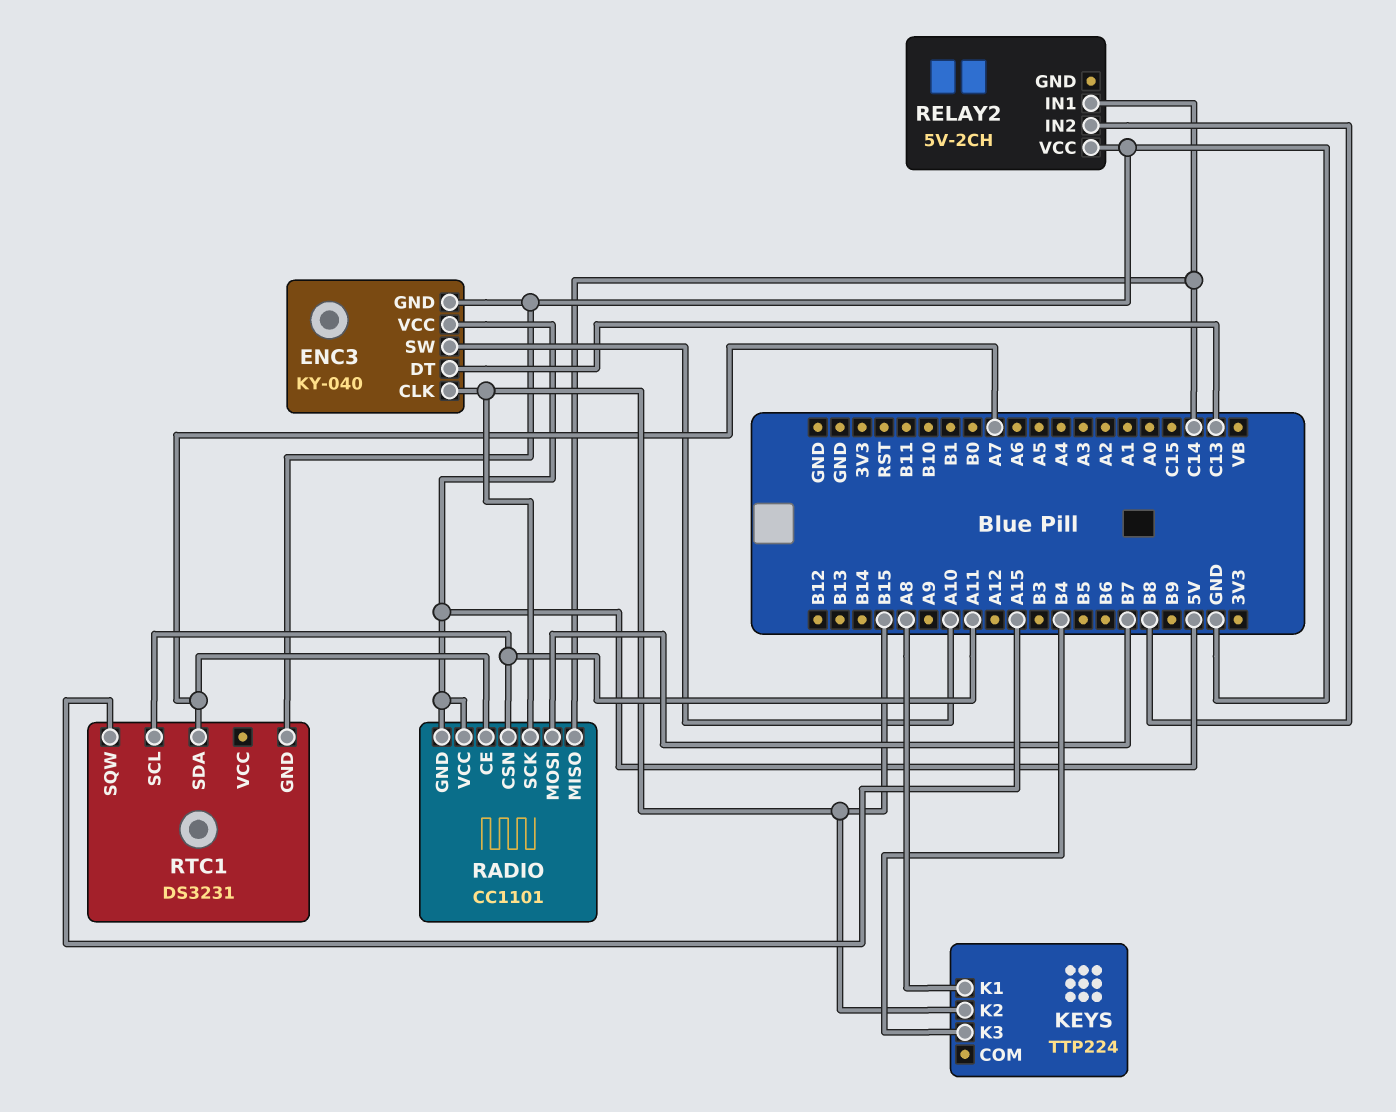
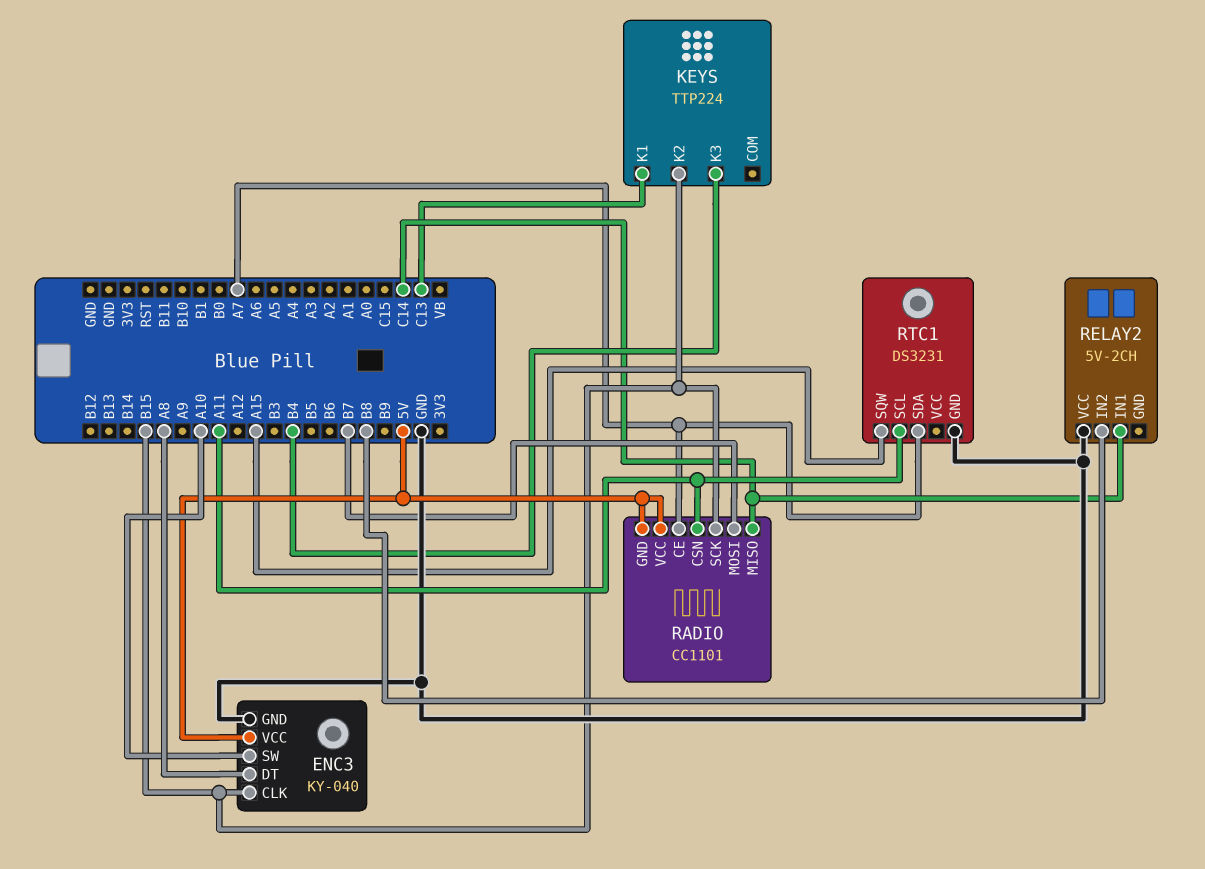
ENC3 pin DT: C13 -> A8
KEYS pin K1: A8 -> C13

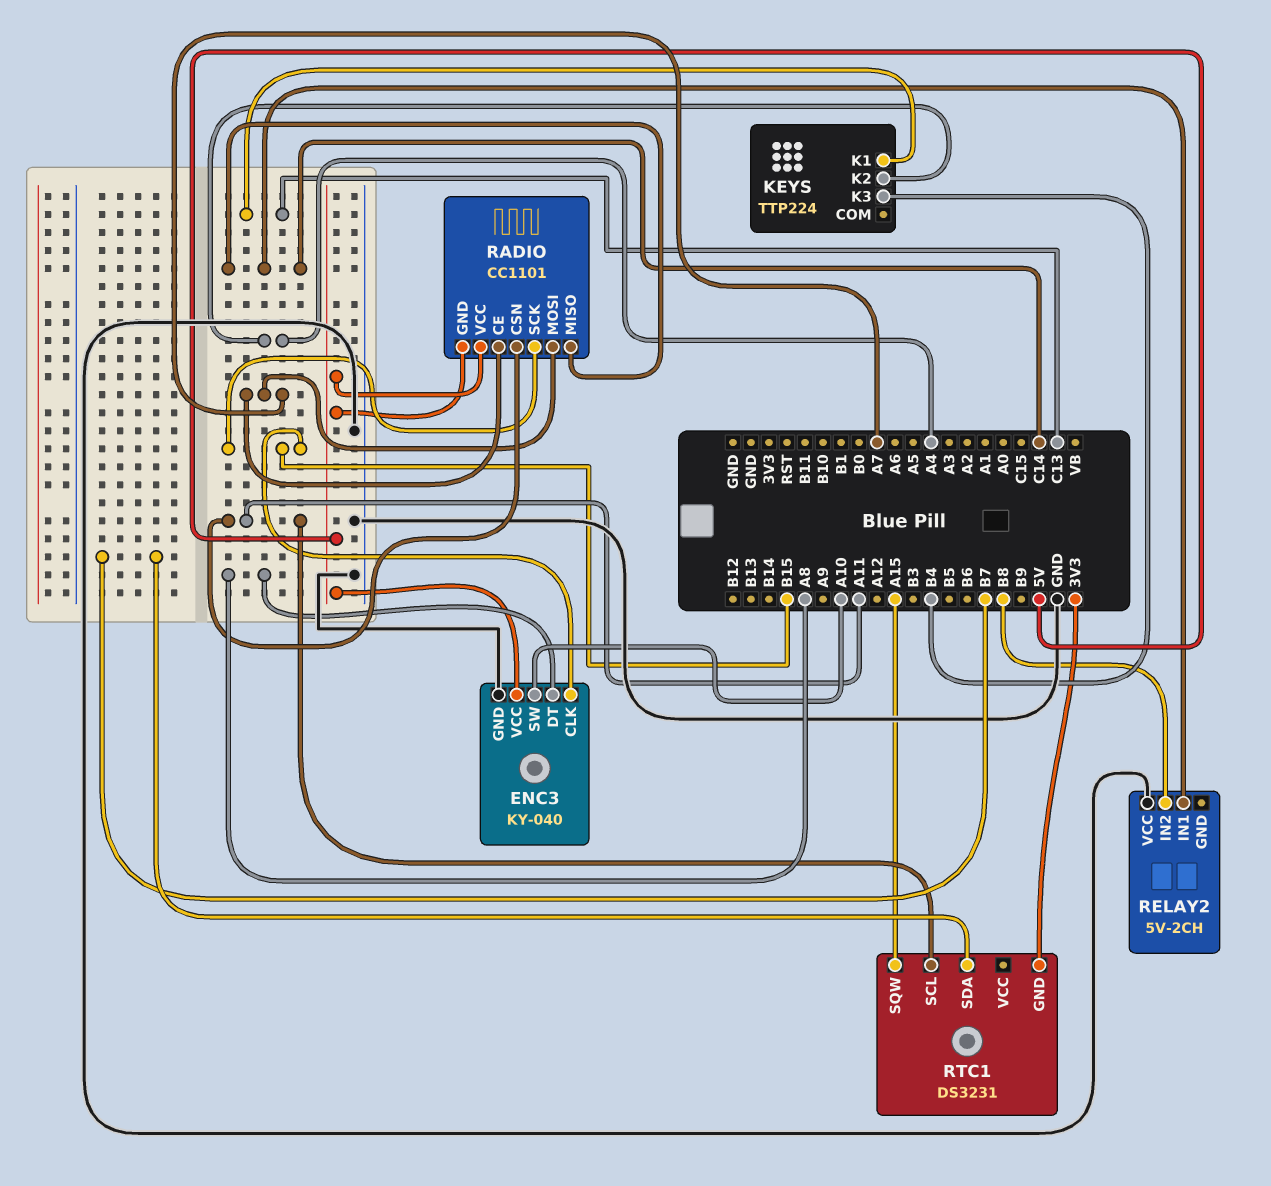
KEYS pin K2: B15 -> A4
RADIO pin MOSI: B7 -> A7
RTC1 pin GND: GND -> 3V3
RTC1 pin SDA: A7 -> B7

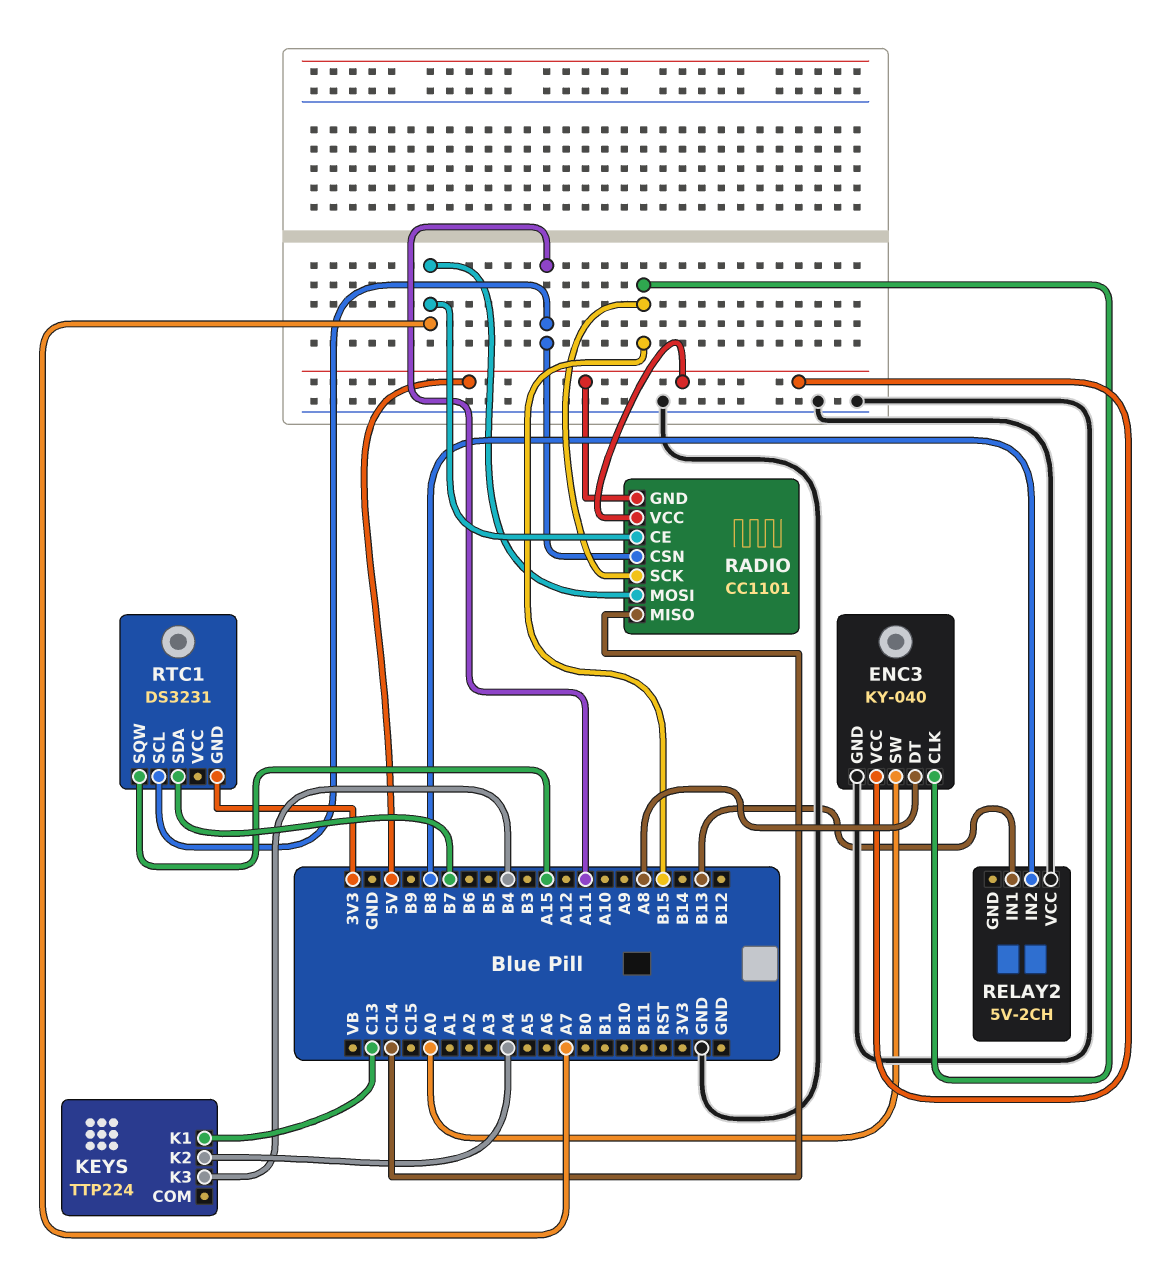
ENC3 pin SW: A10 -> A0
RELAY2 pin IN1: C14 -> B13

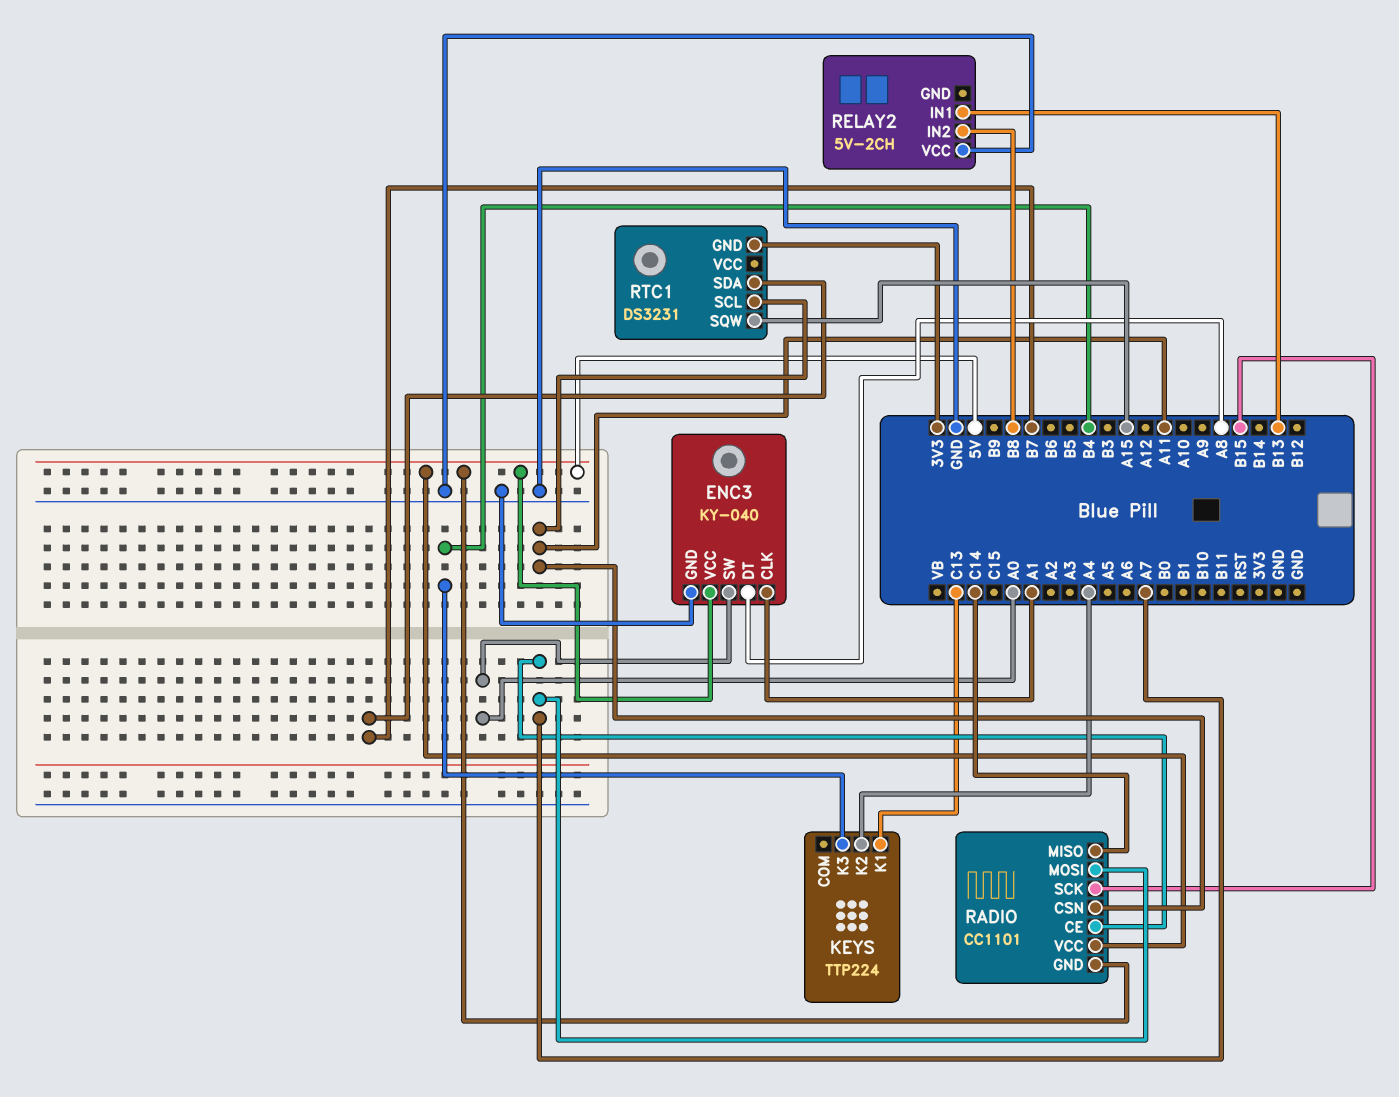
ENC3 pin CLK: B15 -> A1

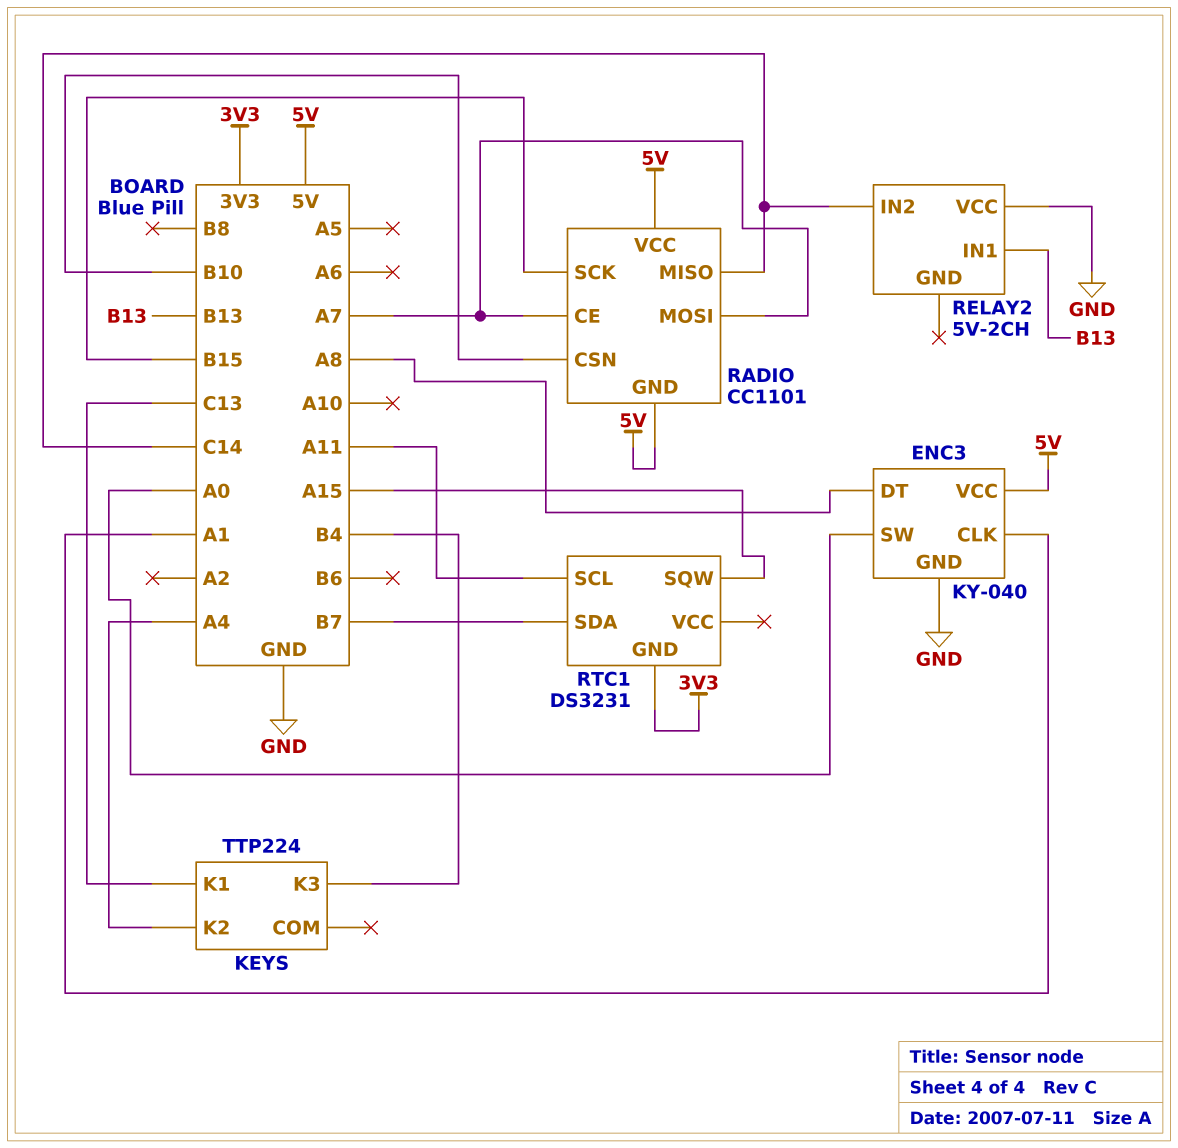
RADIO pin CSN: A11 -> B10
RELAY2 pin IN2: B8 -> C14

